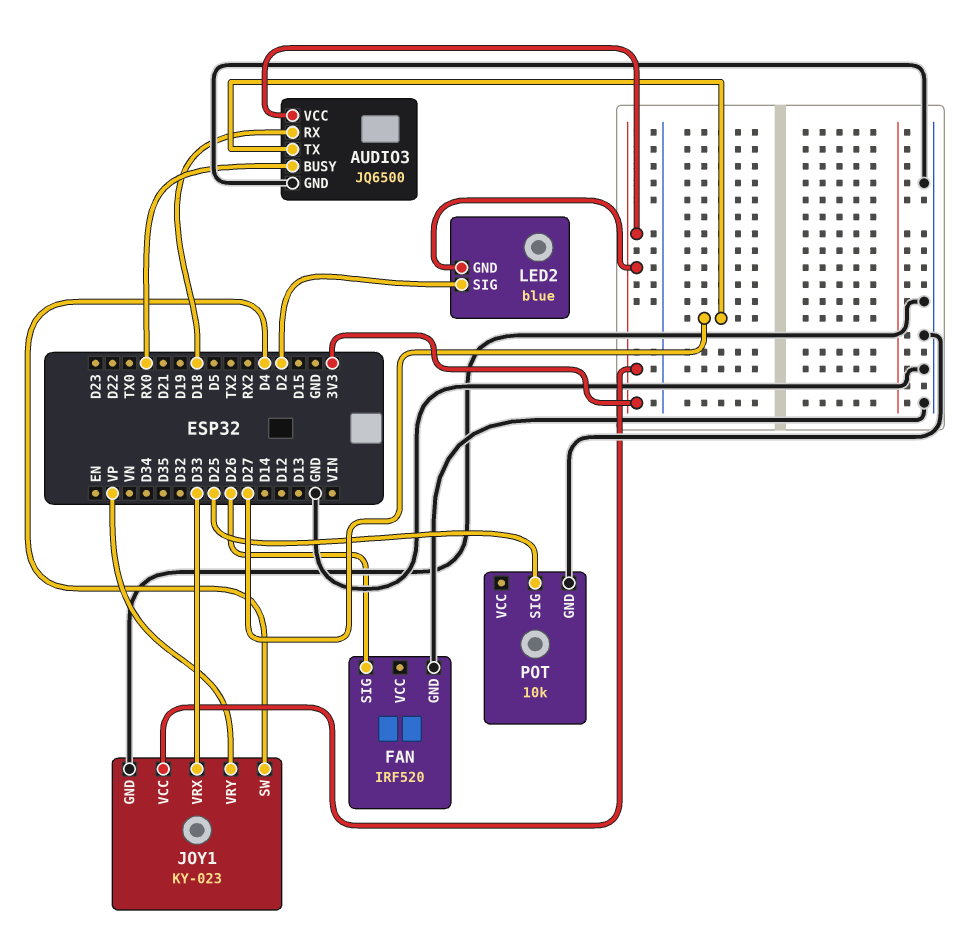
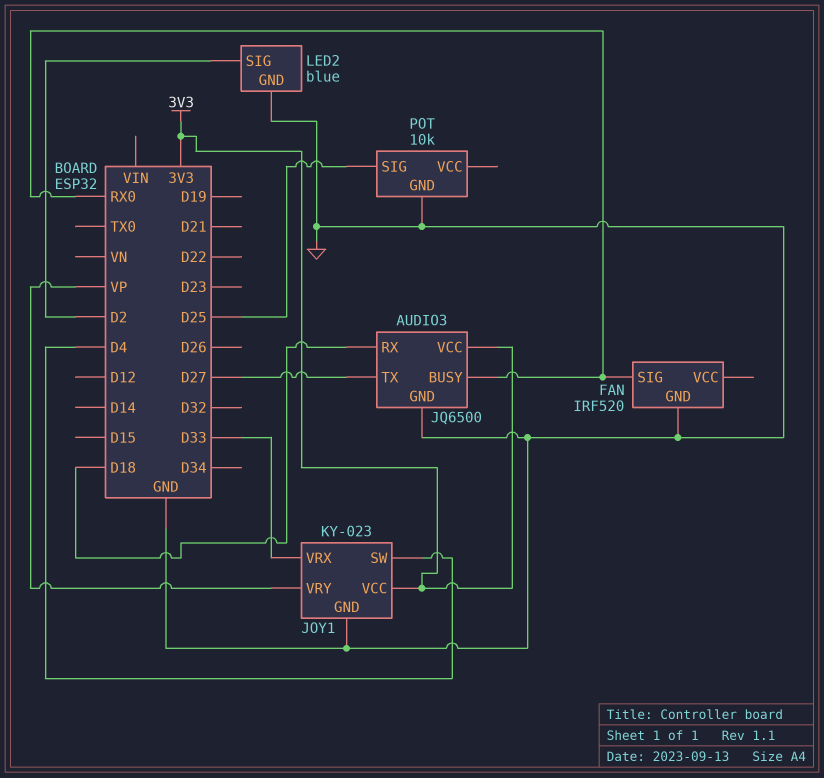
FAN pin SIG: D26 -> RX0
LED2 pin GND: 3V3 -> GND

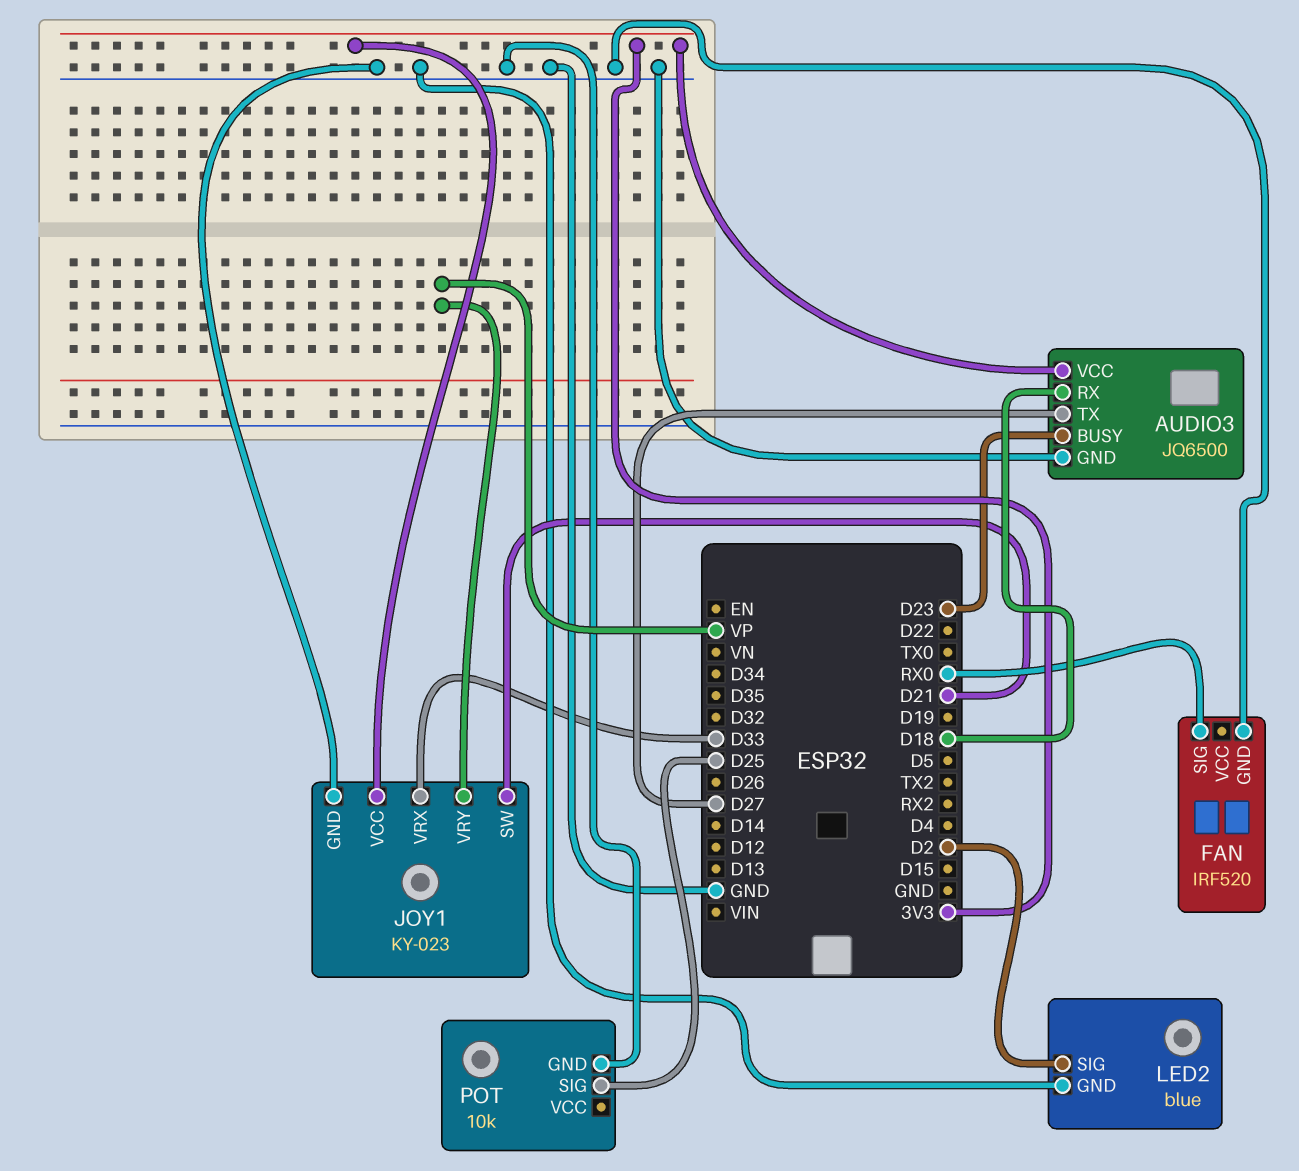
AUDIO3 pin BUSY: RX0 -> D23
JOY1 pin SW: D4 -> D21

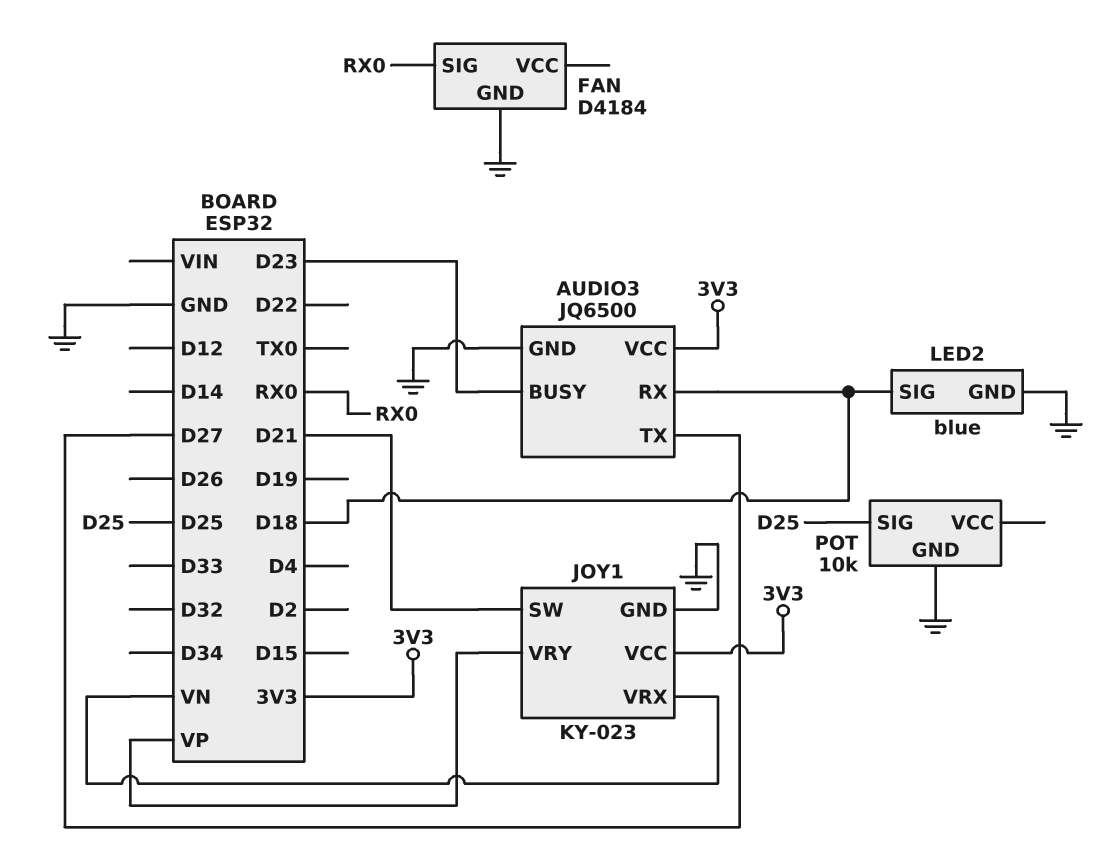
FAN: IRF520 -> D4184
JOY1 pin VRX: D33 -> VN
LED2 pin SIG: D2 -> D18

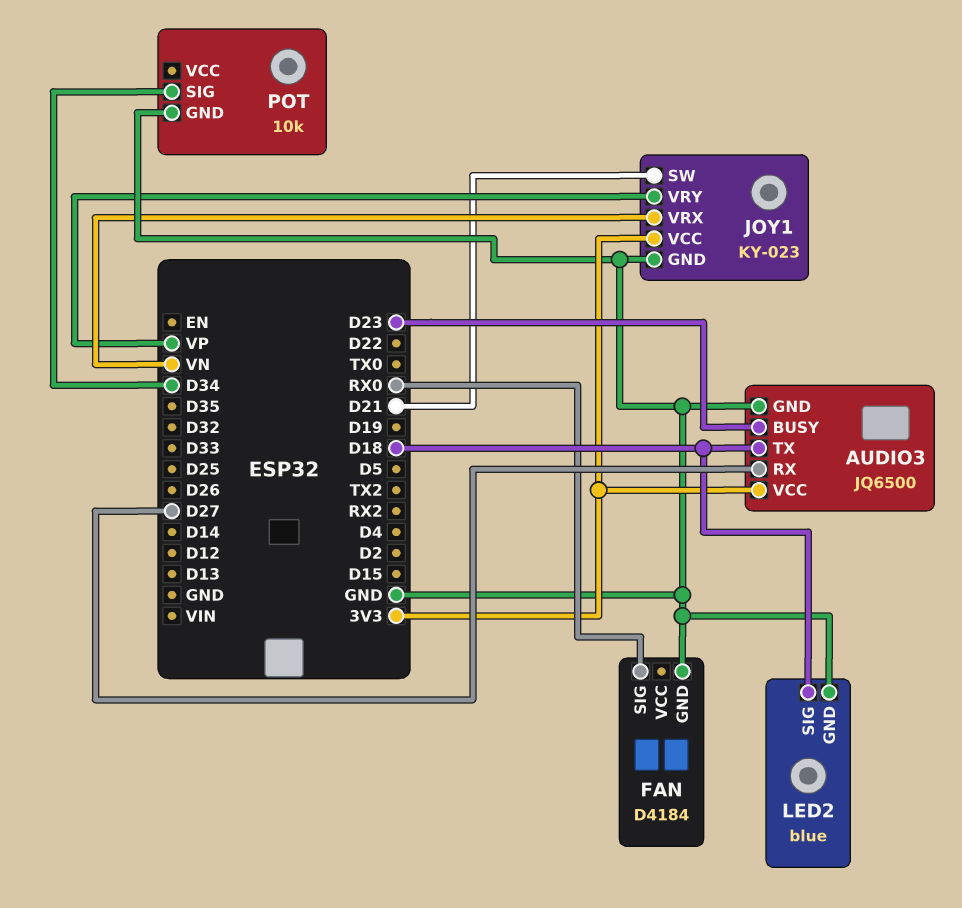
AUDIO3 pin RX: D18 -> D27
AUDIO3 pin TX: D27 -> D18
POT pin SIG: D25 -> D34

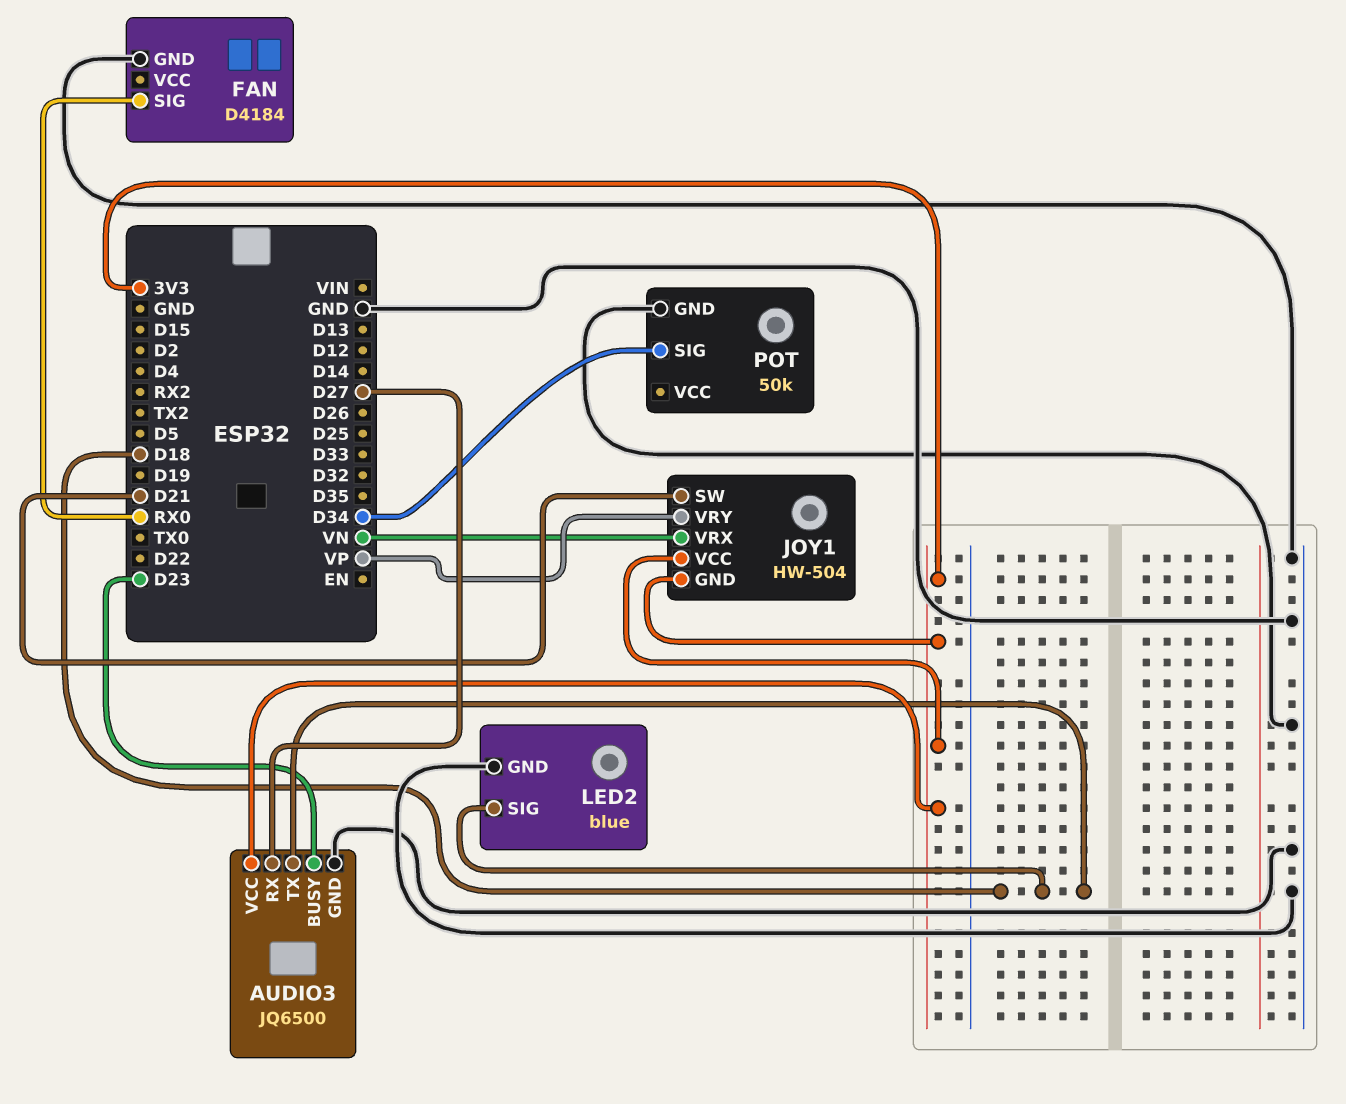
JOY1: KY-023 -> HW-504
JOY1 pin GND: GND -> 3V3
POT: 10k -> 50k

